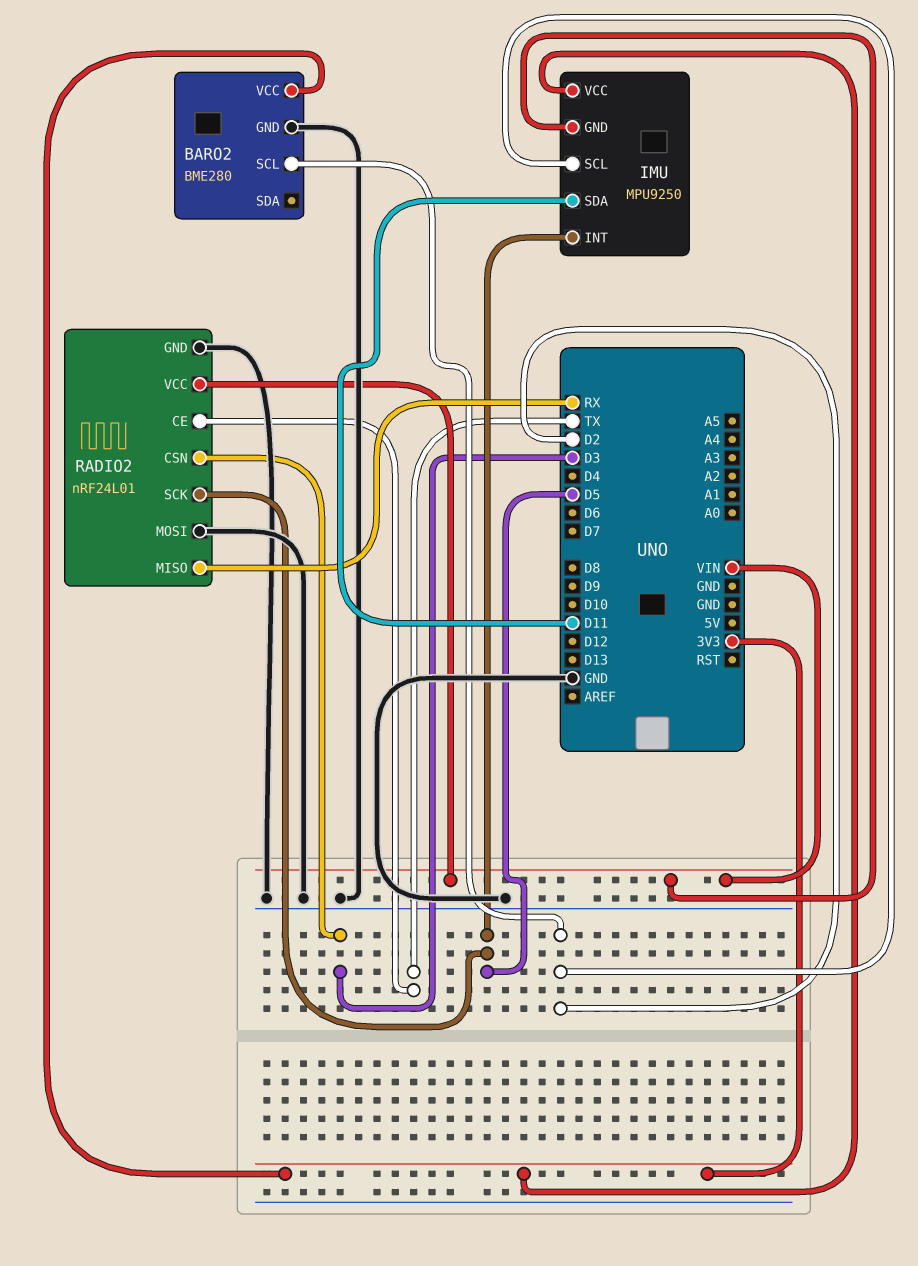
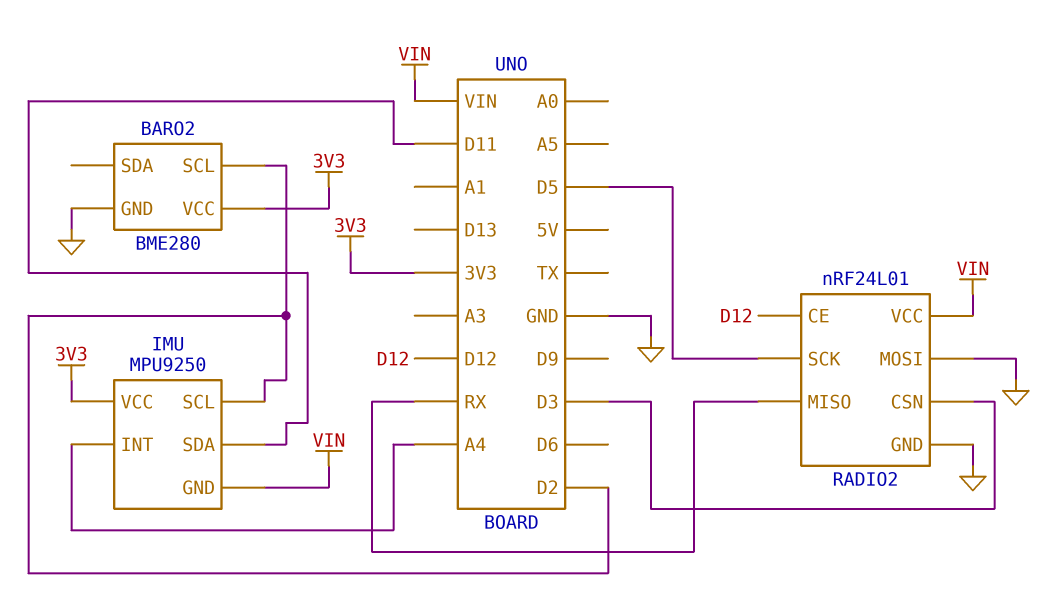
IMU pin INT: D5 -> A4
RADIO2 pin CE: TX -> D12

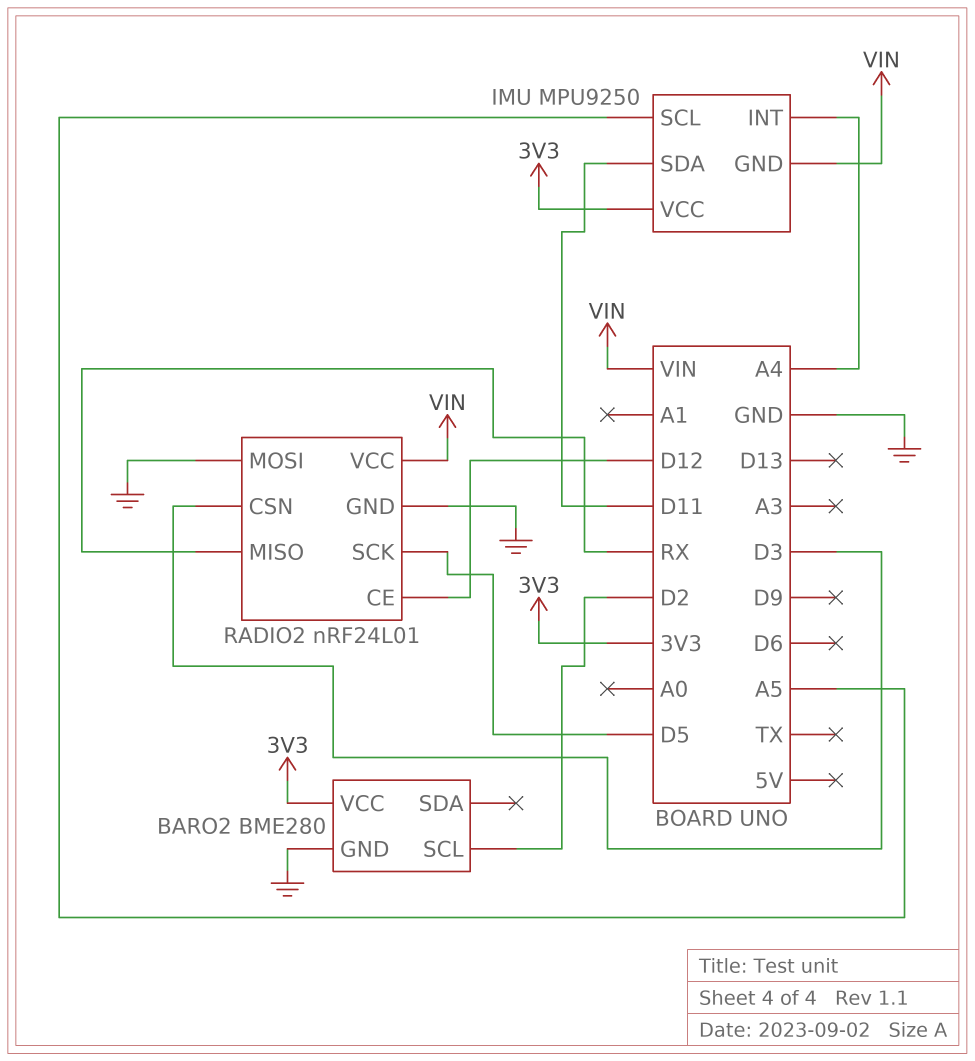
IMU pin SCL: D2 -> A5

